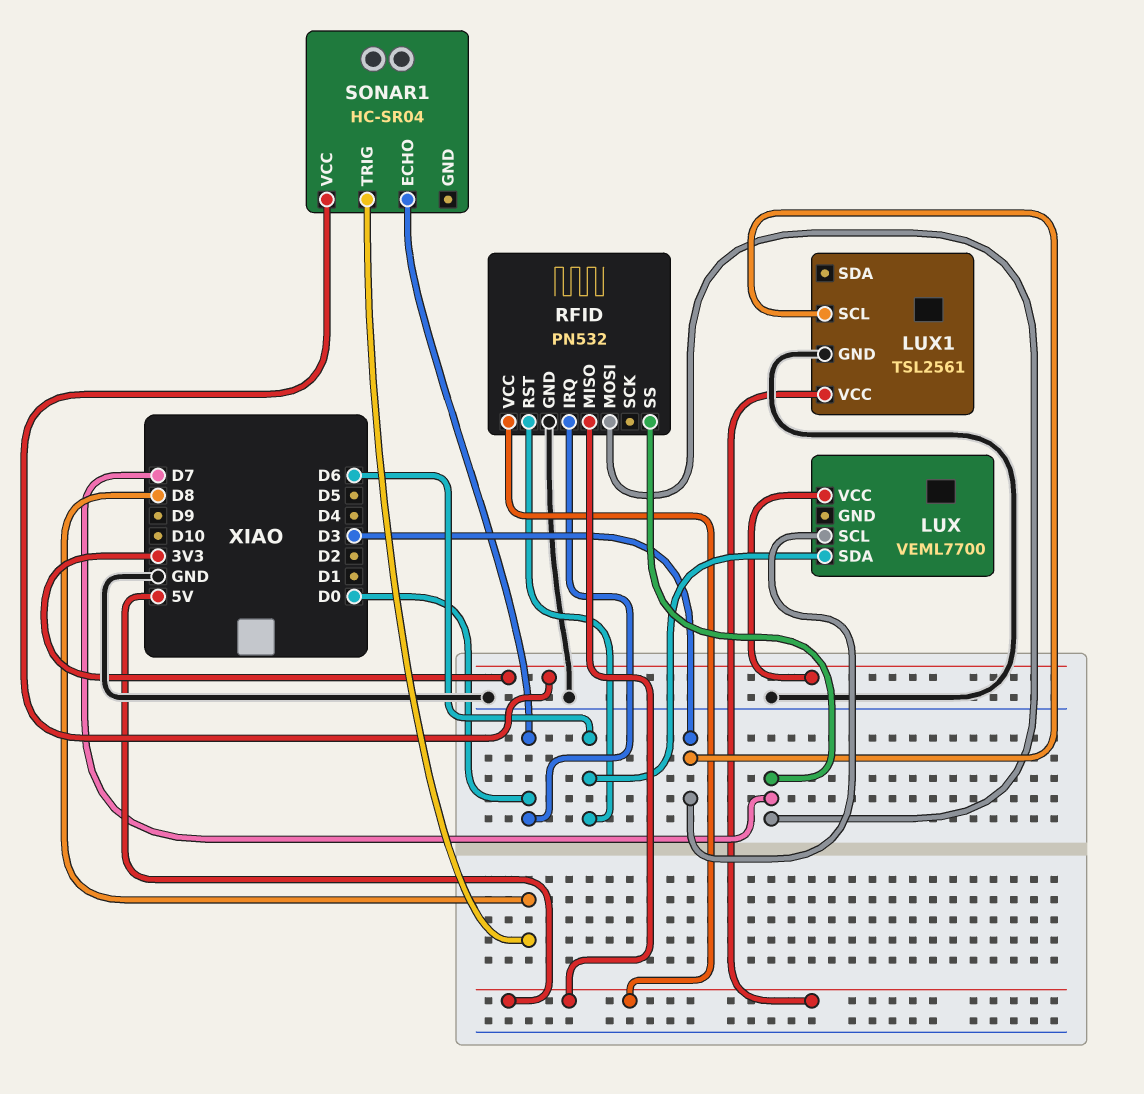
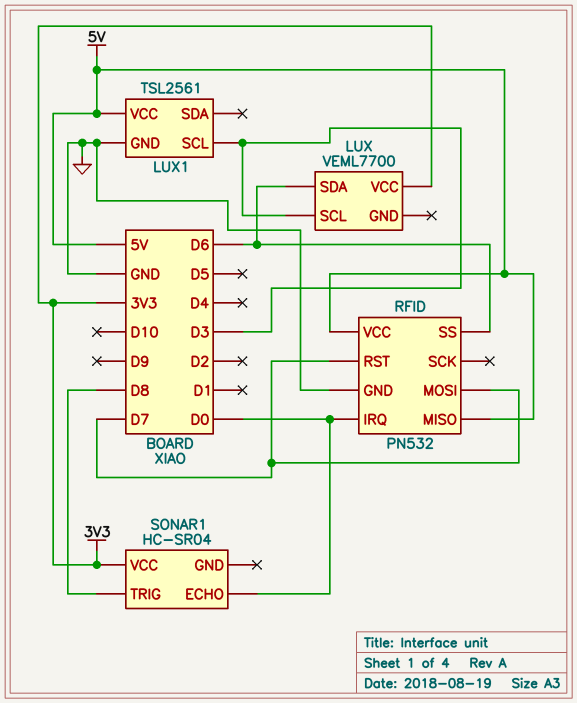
RFID pin RST: D6 -> D7
RFID pin SS: D7 -> D6

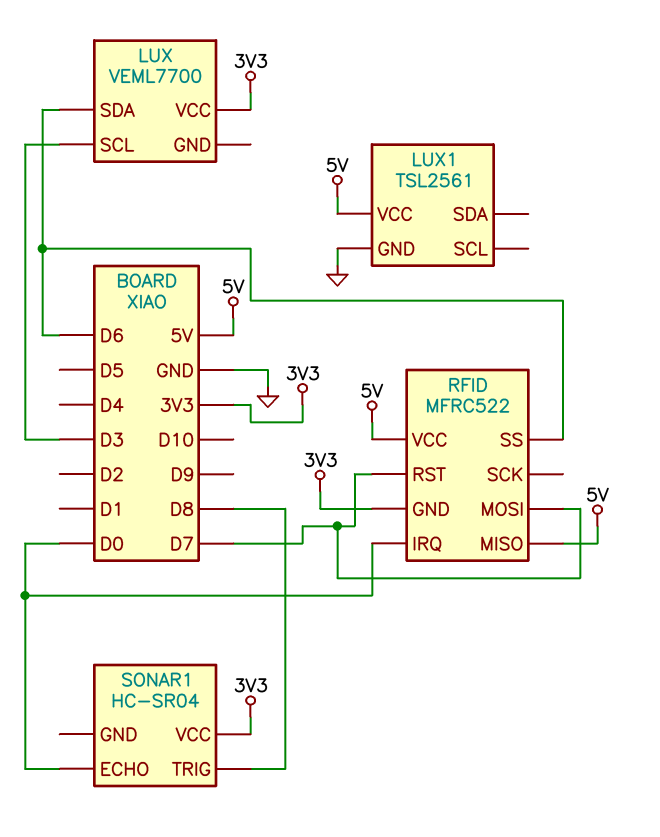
LUX1 pin SCL: D3 -> none
RFID: PN532 -> MFRC522
RFID pin GND: GND -> 3V3

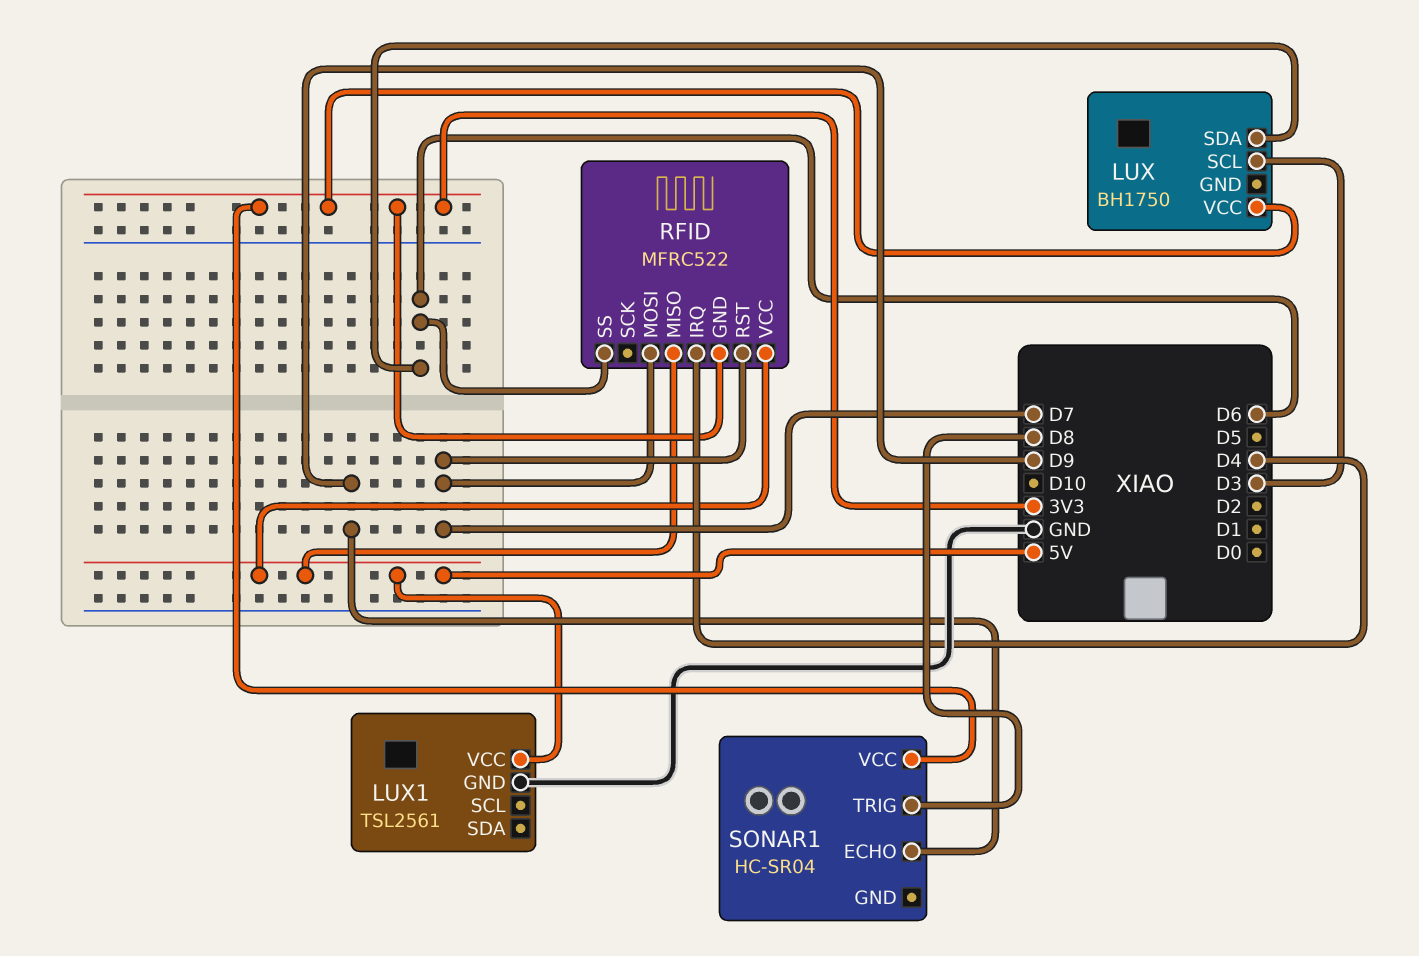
LUX: VEML7700 -> BH1750
RFID pin IRQ: D0 -> D4
SONAR1 pin ECHO: D0 -> D9

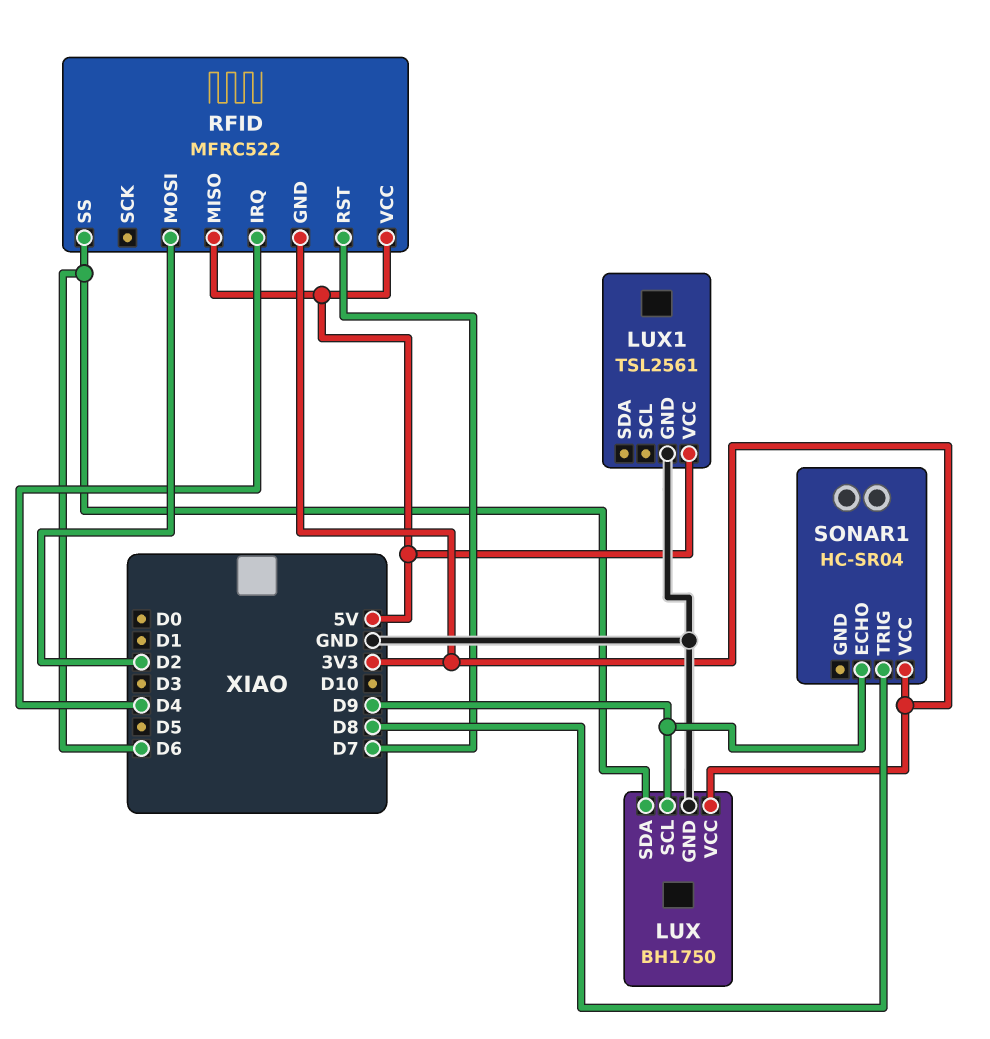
LUX pin GND: none -> GND
LUX pin SCL: D3 -> D9
RFID pin MOSI: D7 -> D2

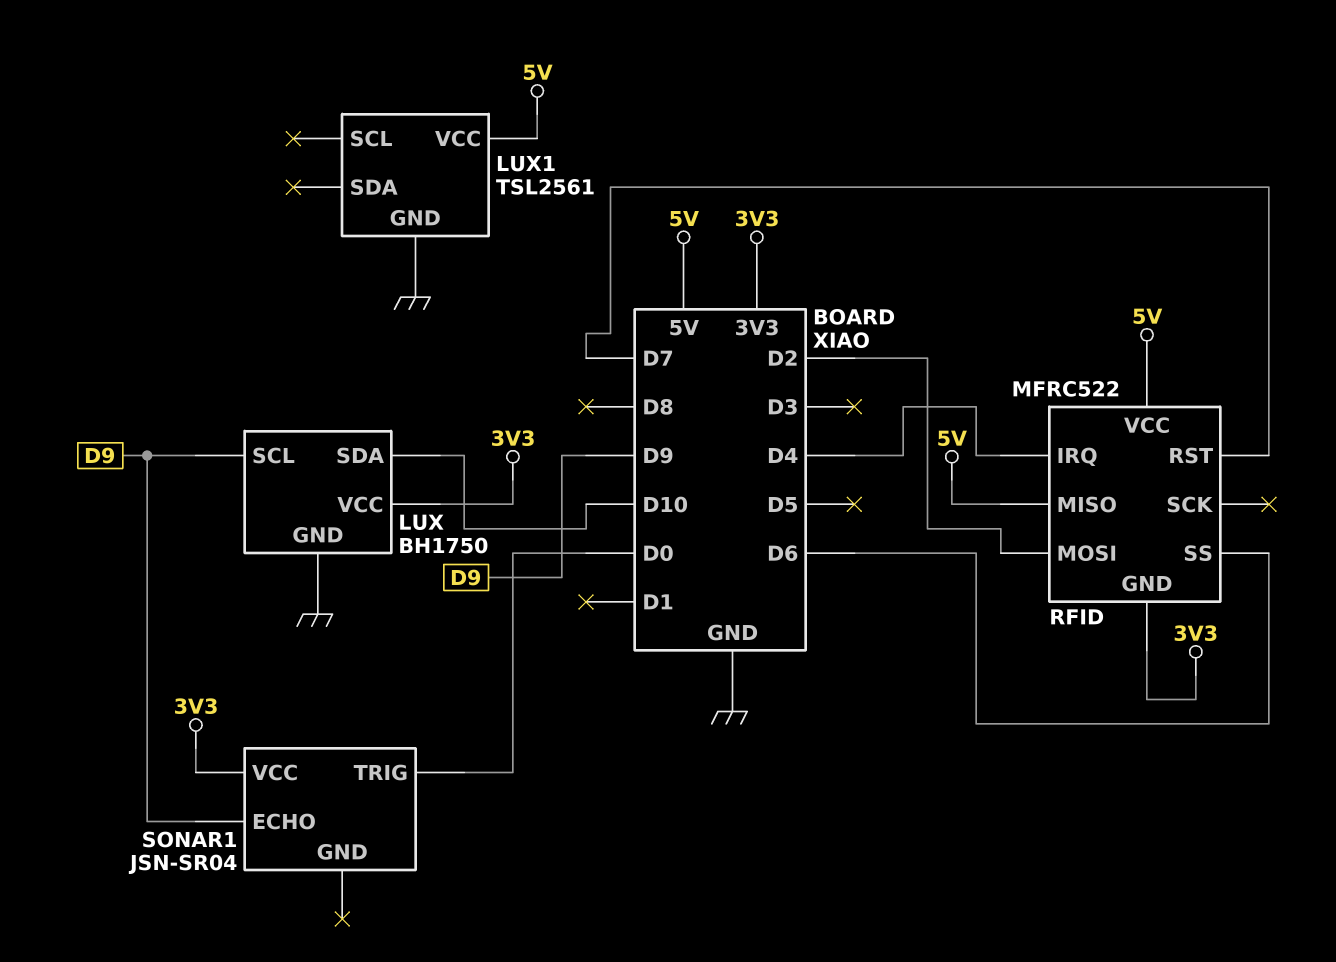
LUX pin SDA: D6 -> D10
SONAR1: HC-SR04 -> JSN-SR04
SONAR1 pin TRIG: D8 -> D0

